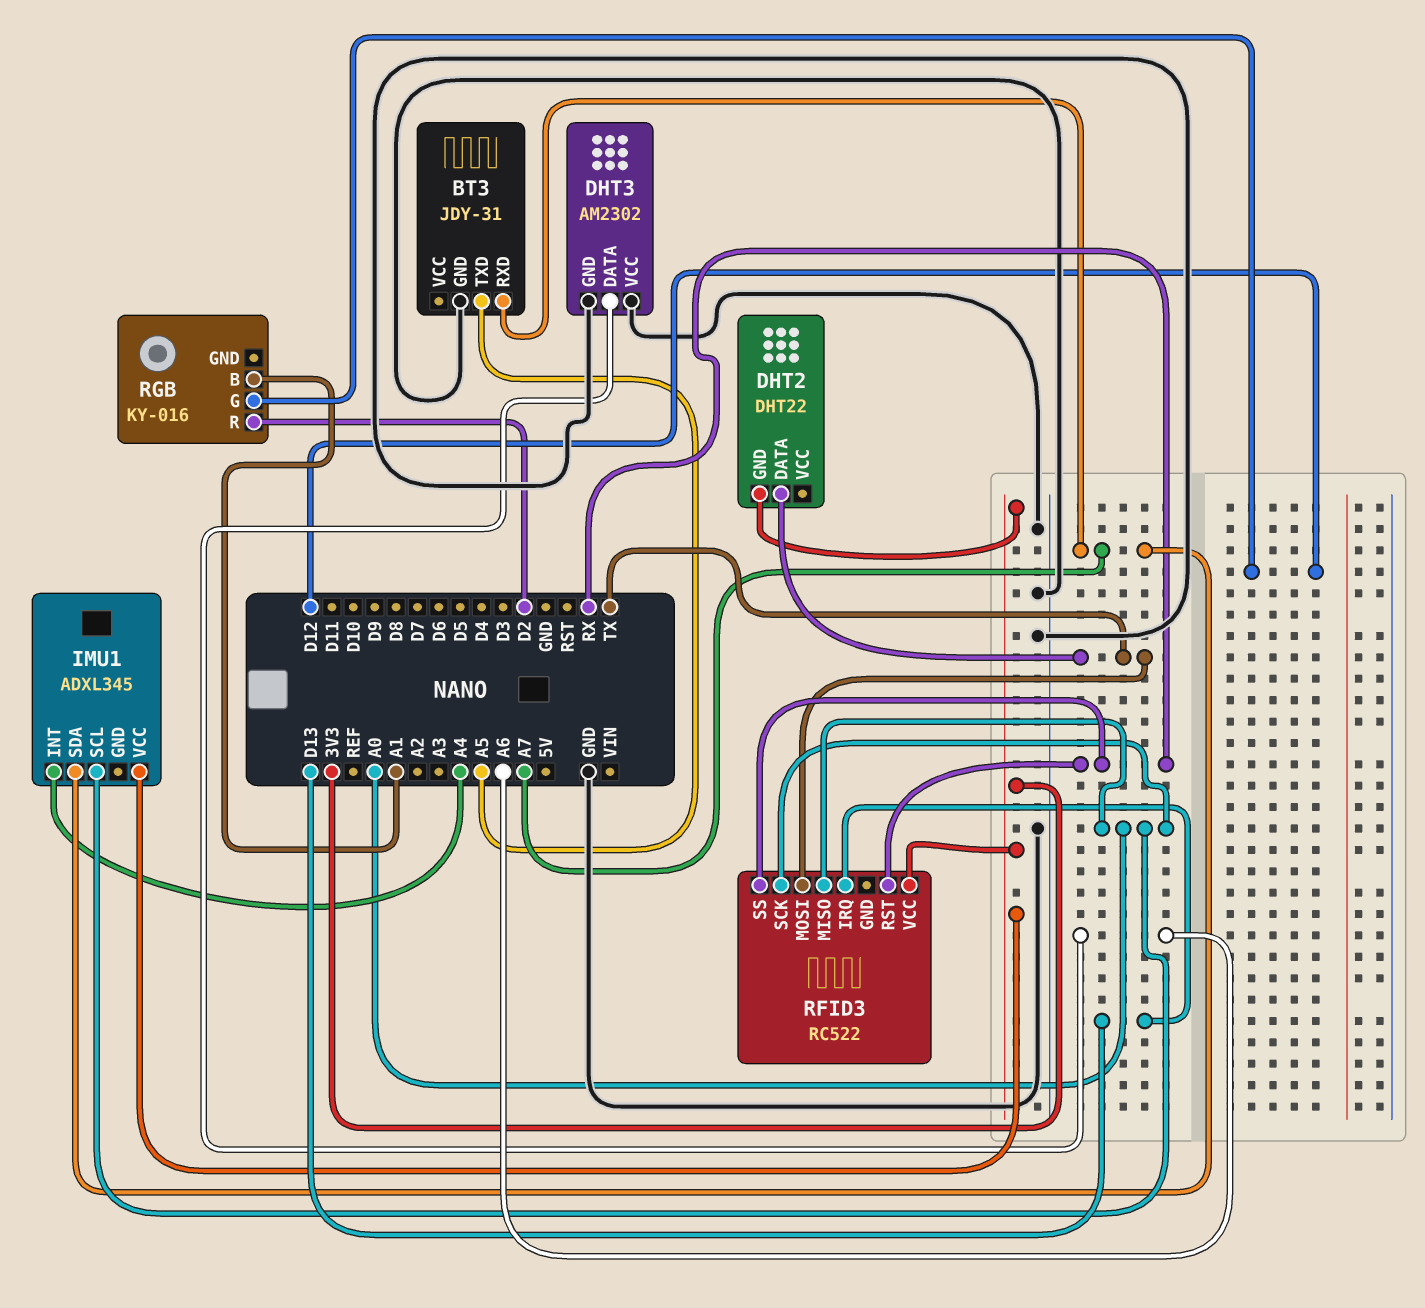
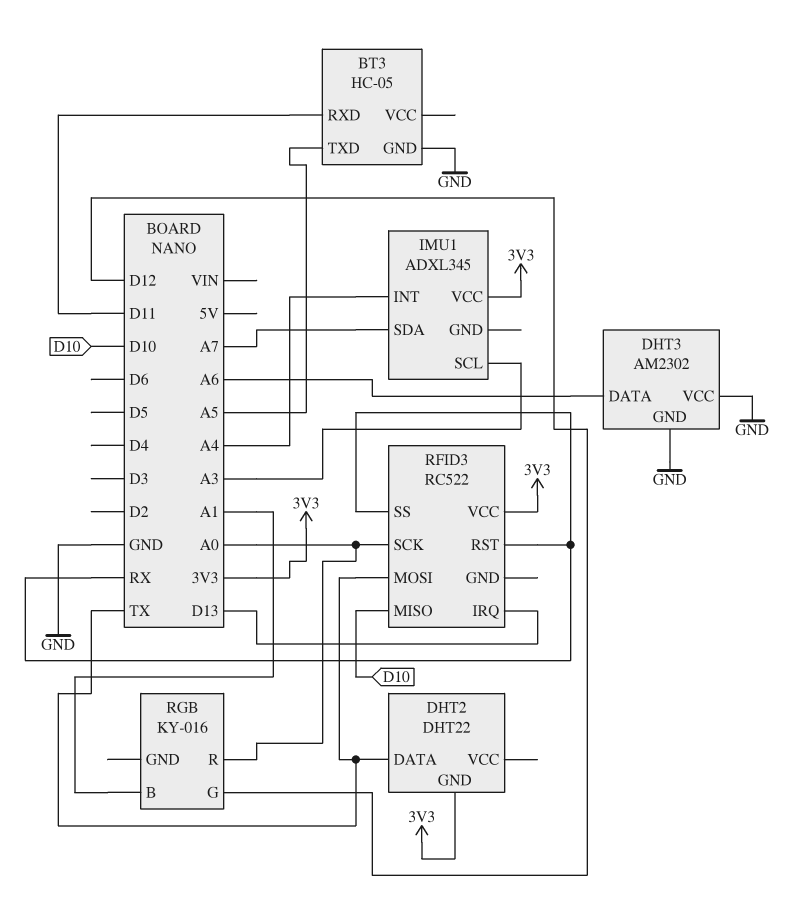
BT3: JDY-31 -> HC-05
BT3 pin RXD: A7 -> D11
IMU1 pin SCL: A0 -> A3
RFID3 pin MISO: A0 -> D10
RGB pin R: D2 -> A0

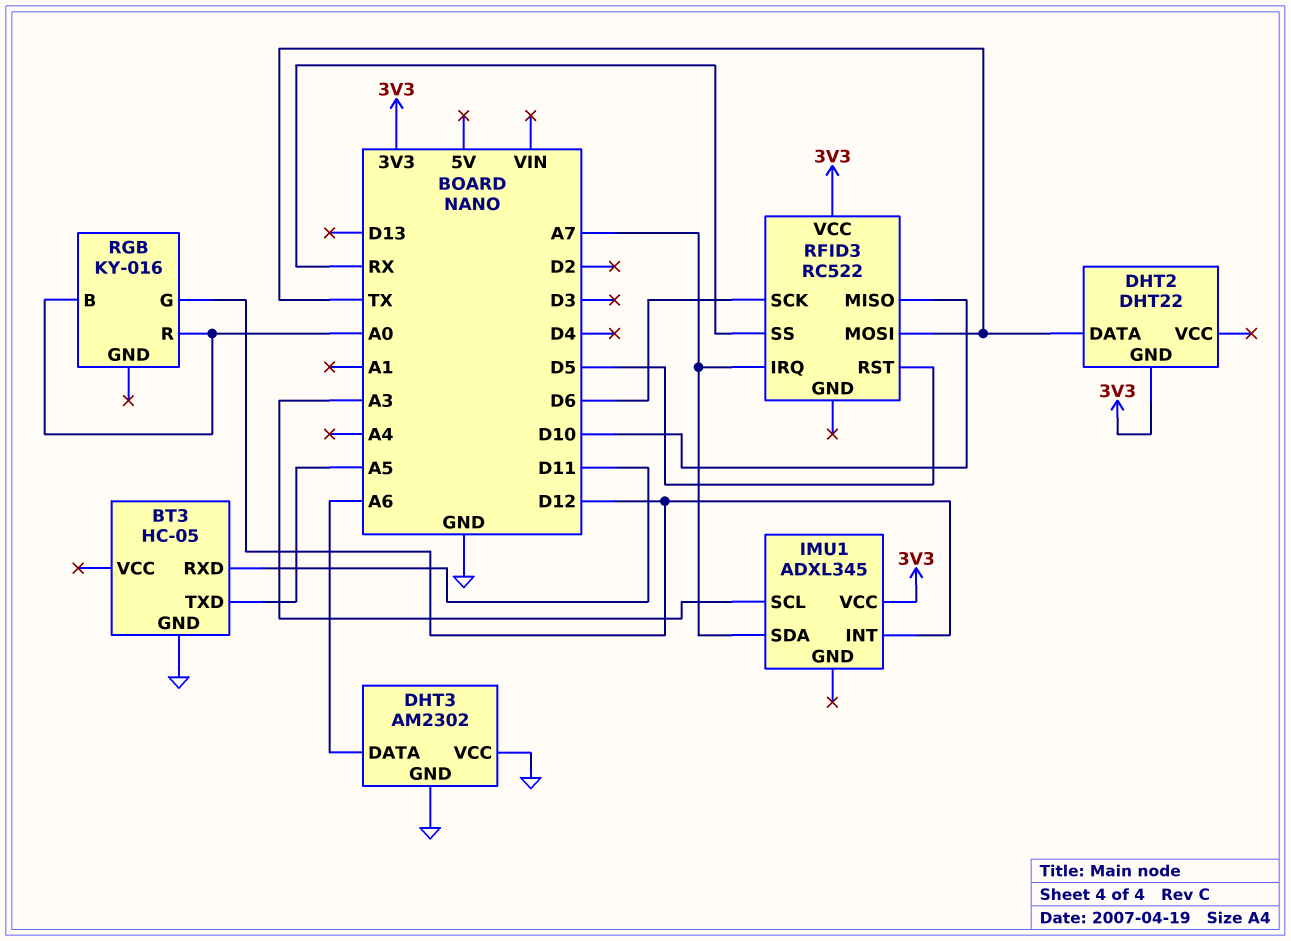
IMU1 pin INT: A4 -> D12
RFID3 pin IRQ: D13 -> A7
RFID3 pin RST: RX -> D5
RFID3 pin SCK: A0 -> D6
RGB pin B: A1 -> A0

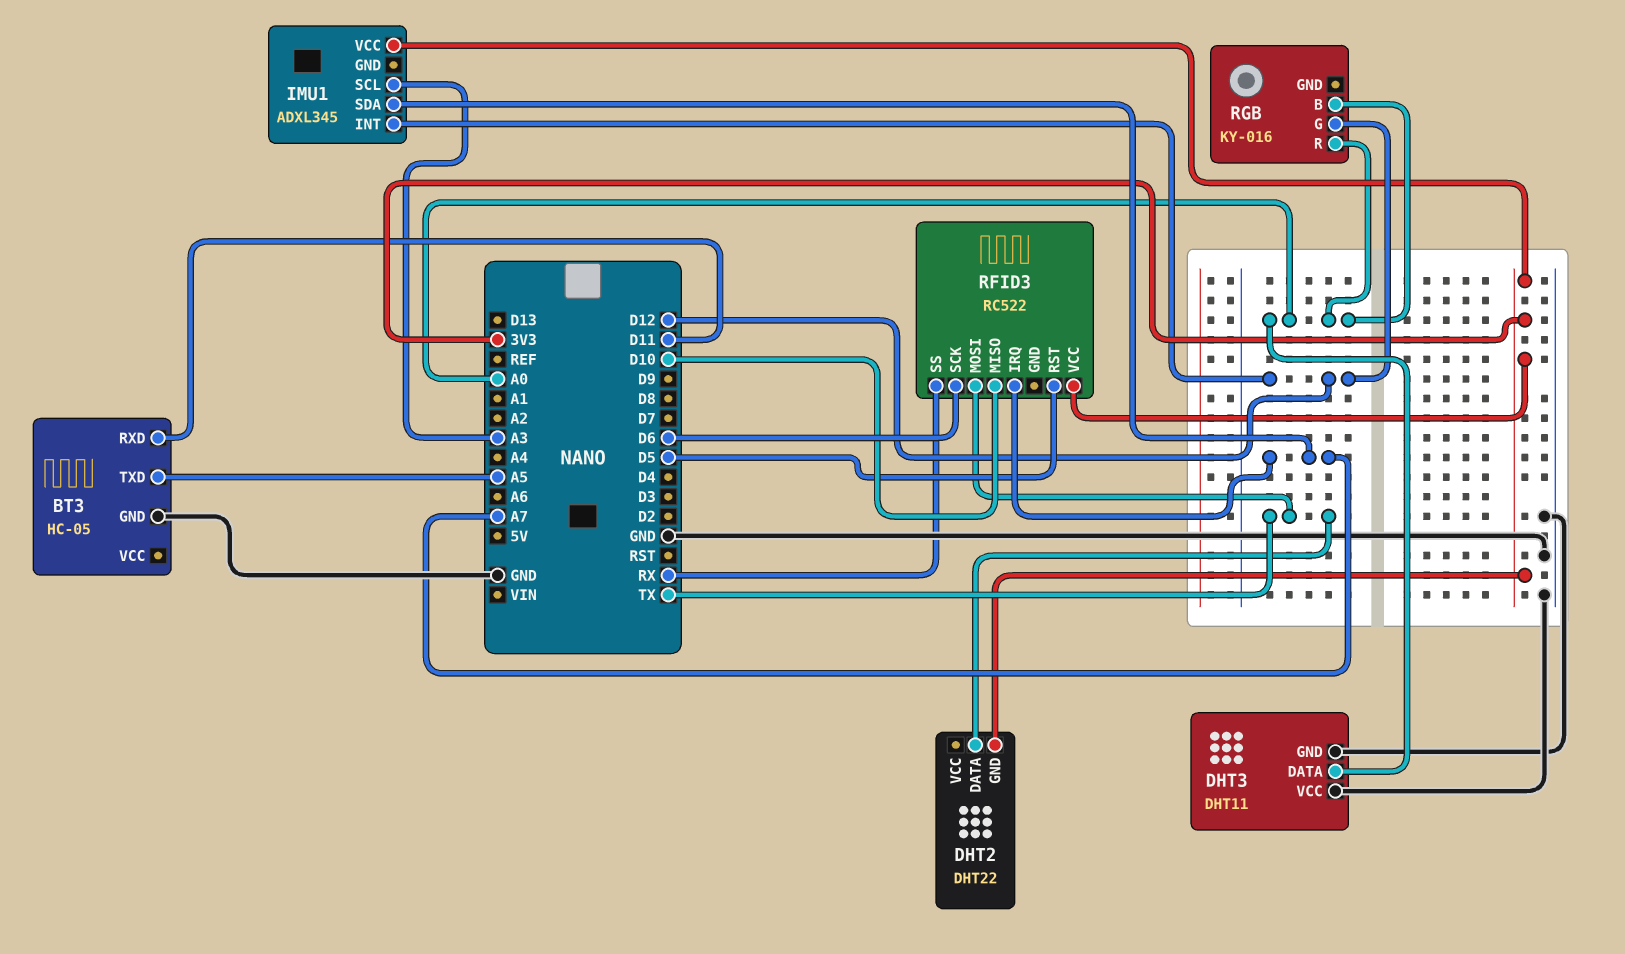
DHT3: AM2302 -> DHT11
DHT3 pin DATA: A6 -> A0

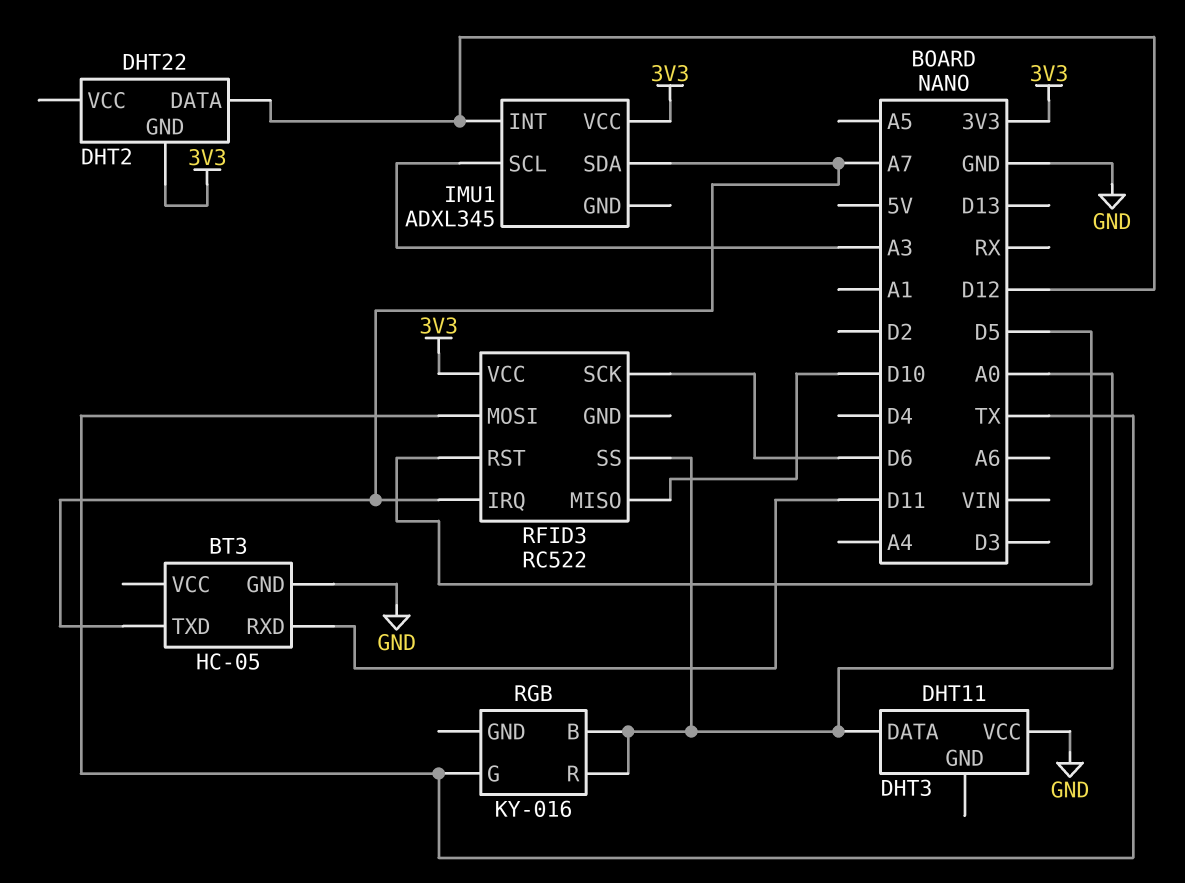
BT3 pin TXD: A5 -> A7
DHT2 pin DATA: TX -> D12
DHT3 pin GND: GND -> none
RFID3 pin SS: RX -> A0
RGB pin G: D12 -> TX

